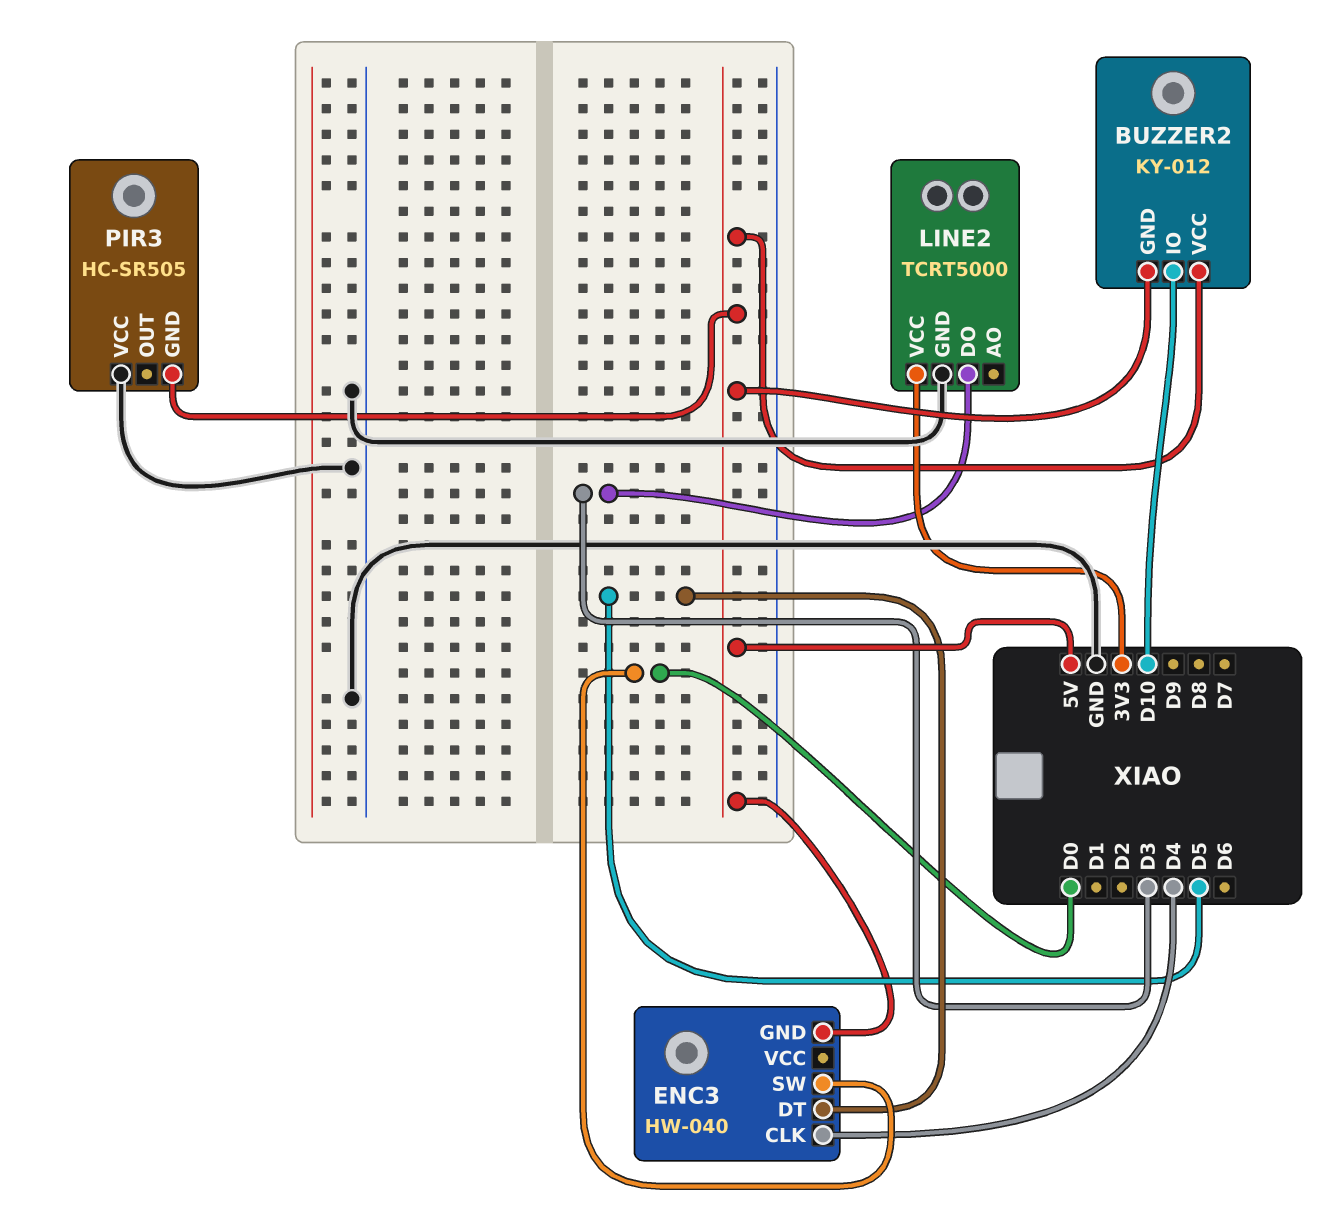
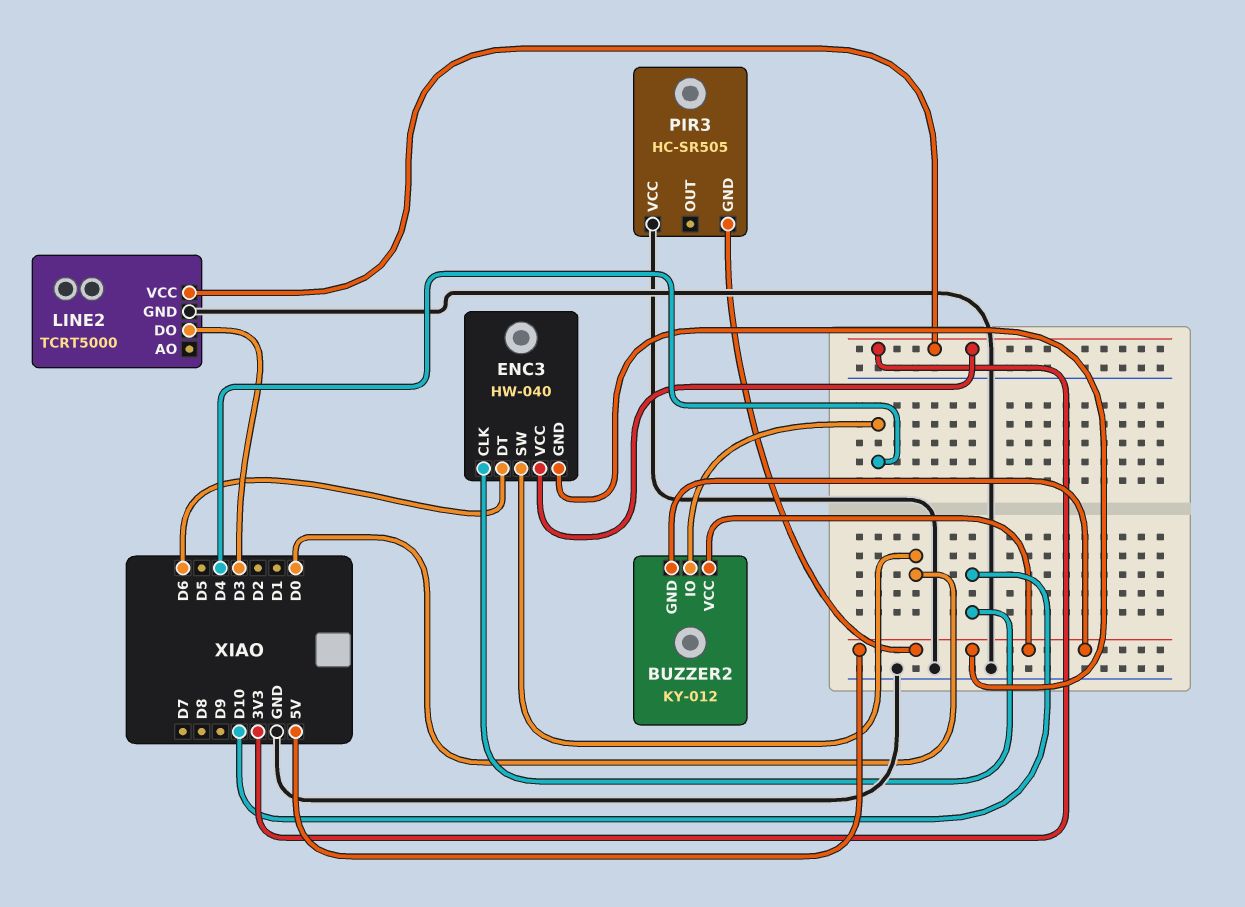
BUZZER2 pin IO: D10 -> D4
ENC3 pin CLK: D4 -> D10
ENC3 pin DT: D5 -> D6
ENC3 pin VCC: none -> 3V3

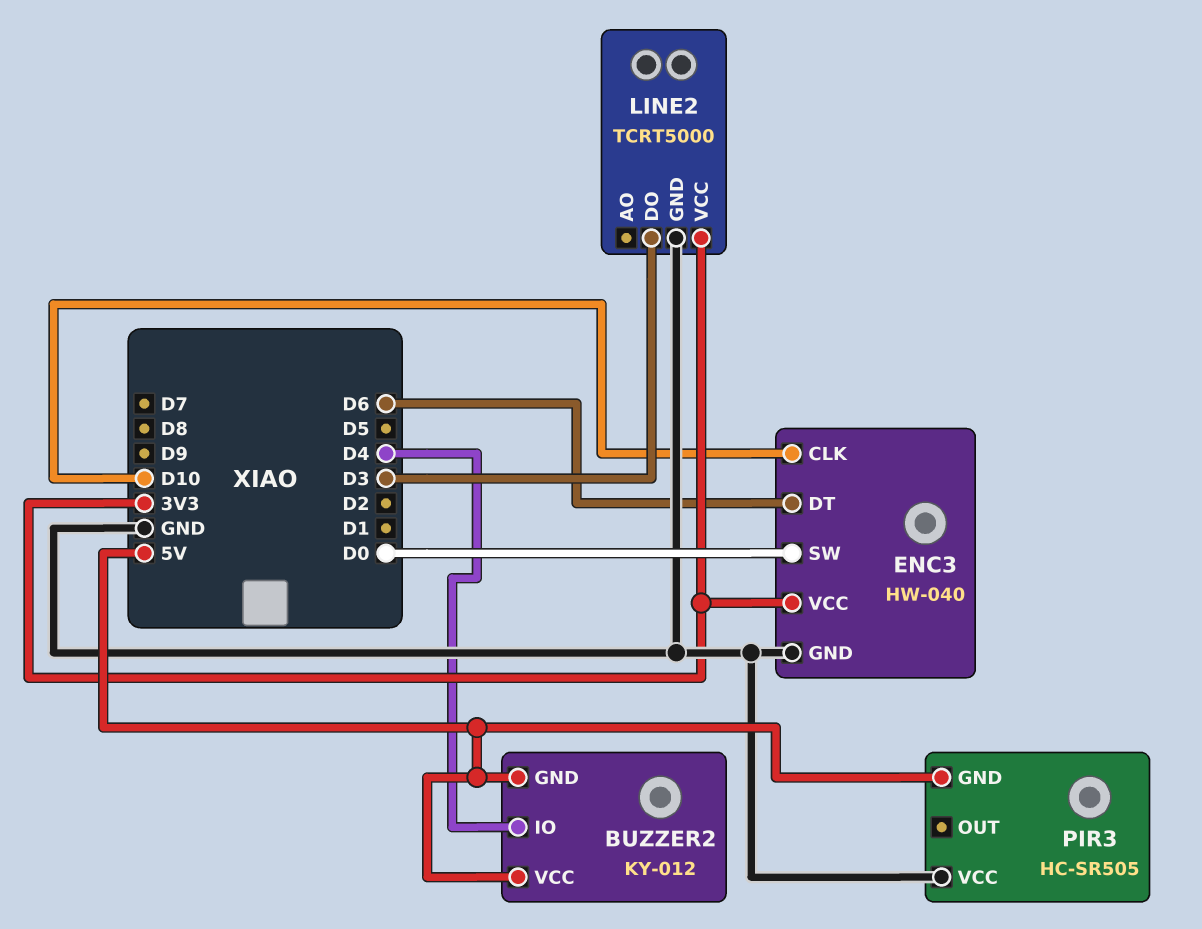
ENC3 pin GND: 5V -> GND

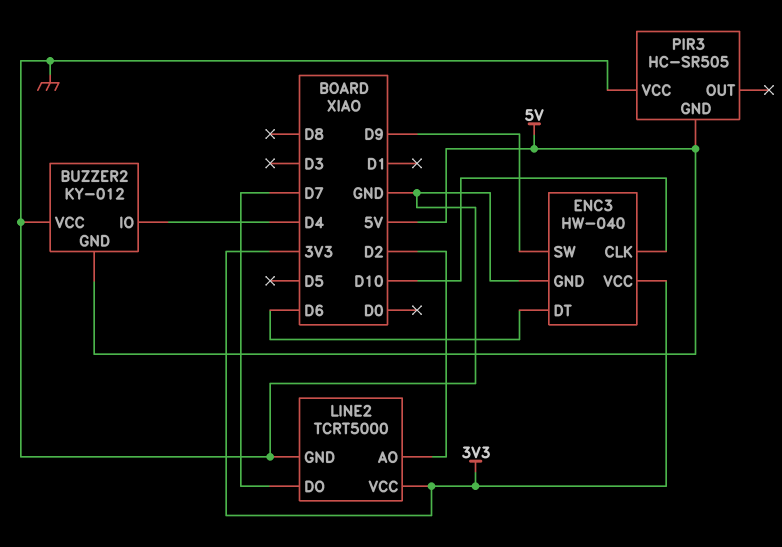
BUZZER2 pin VCC: 5V -> GND
ENC3 pin SW: D0 -> D9
LINE2 pin AO: none -> D2
LINE2 pin DO: D3 -> D7

